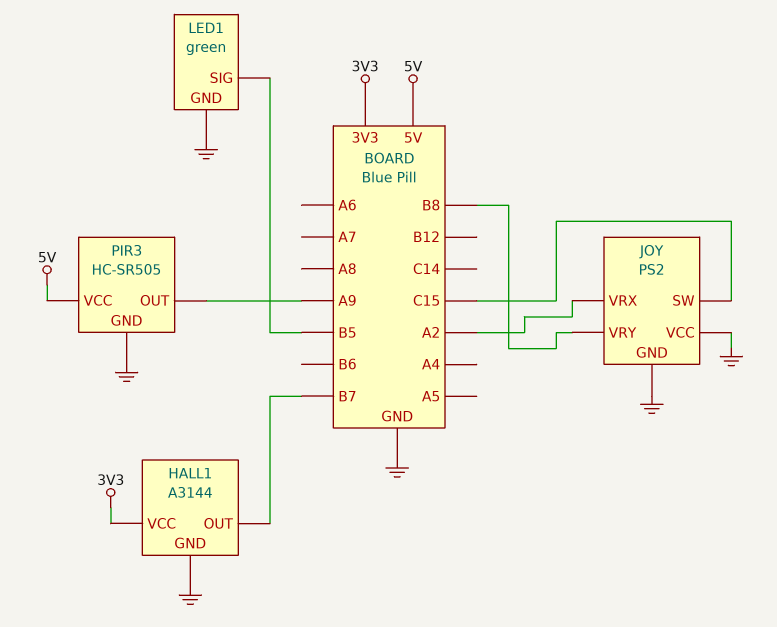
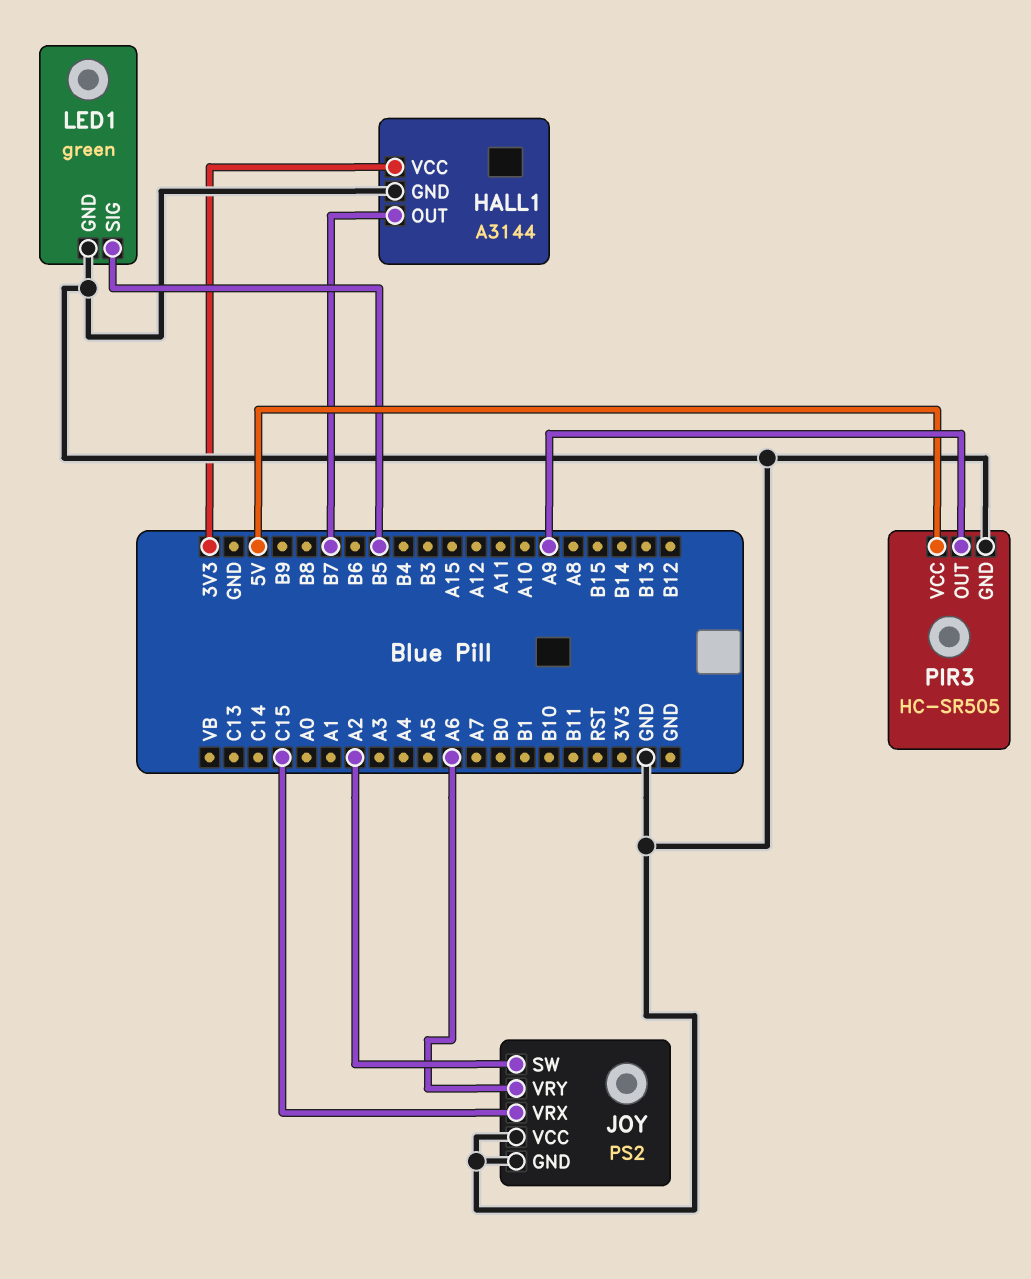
JOY pin SW: C15 -> A2
JOY pin VRX: A2 -> C15
JOY pin VRY: B8 -> A6

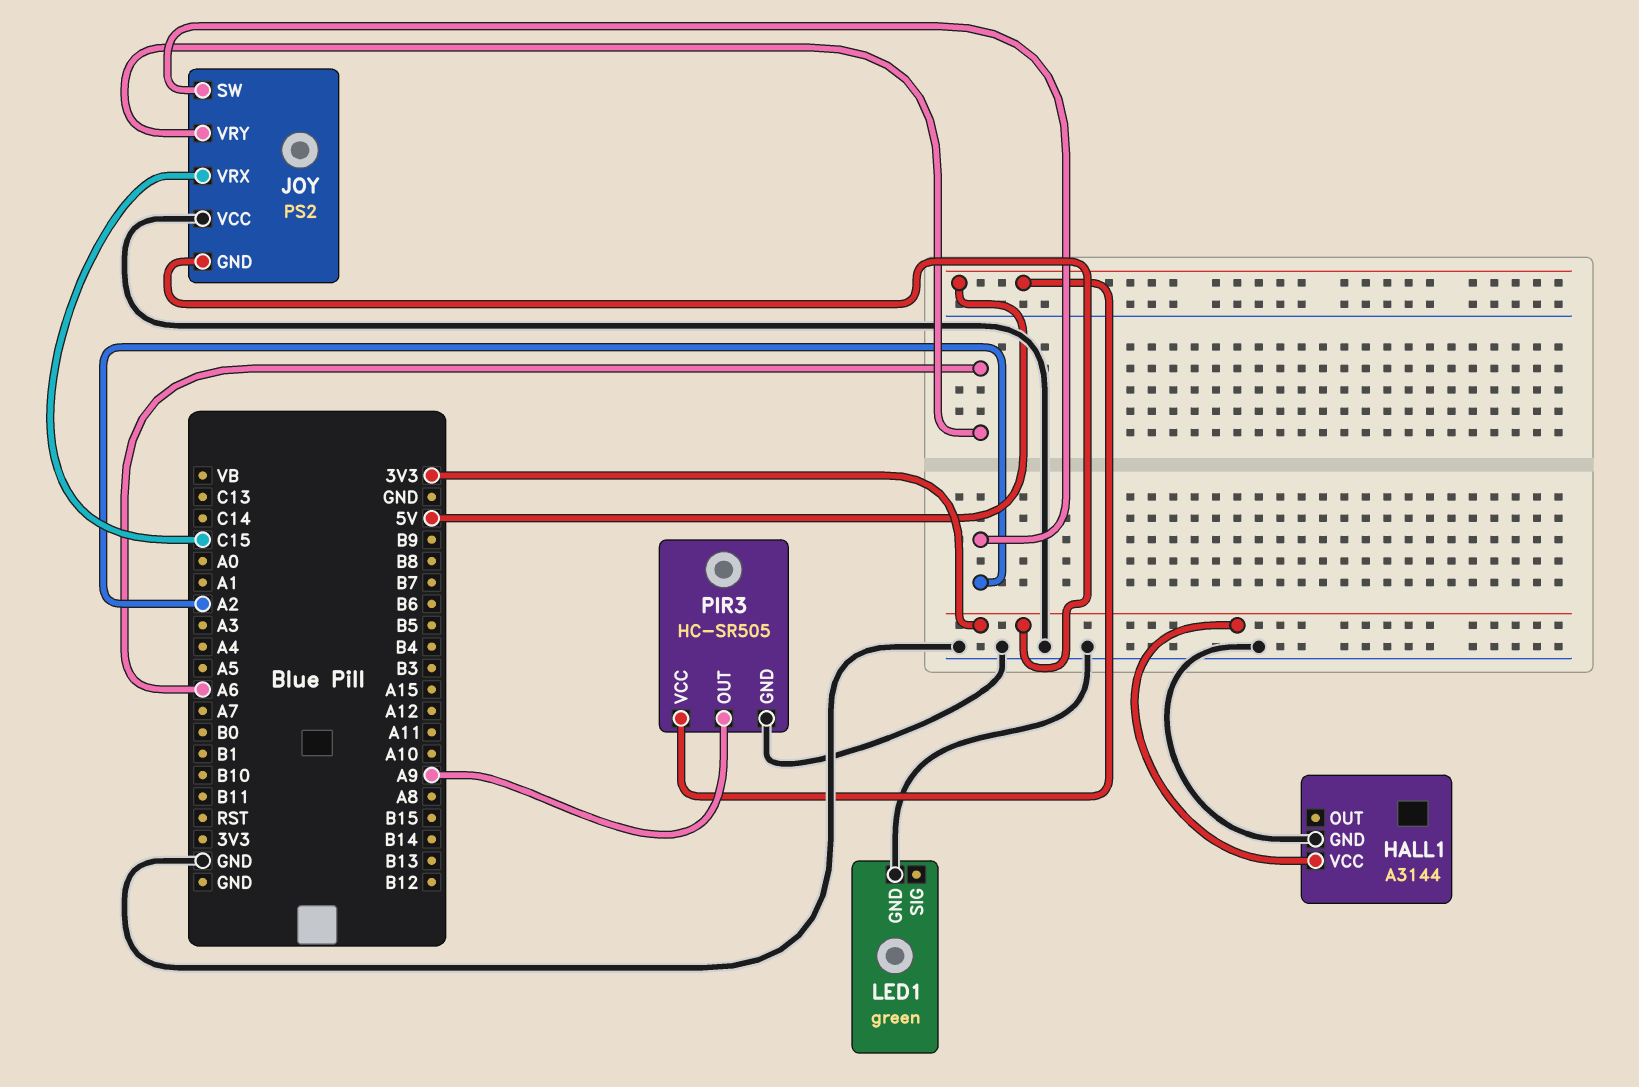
HALL1 pin OUT: B7 -> none
JOY pin GND: GND -> 3V3
LED1 pin SIG: B5 -> none

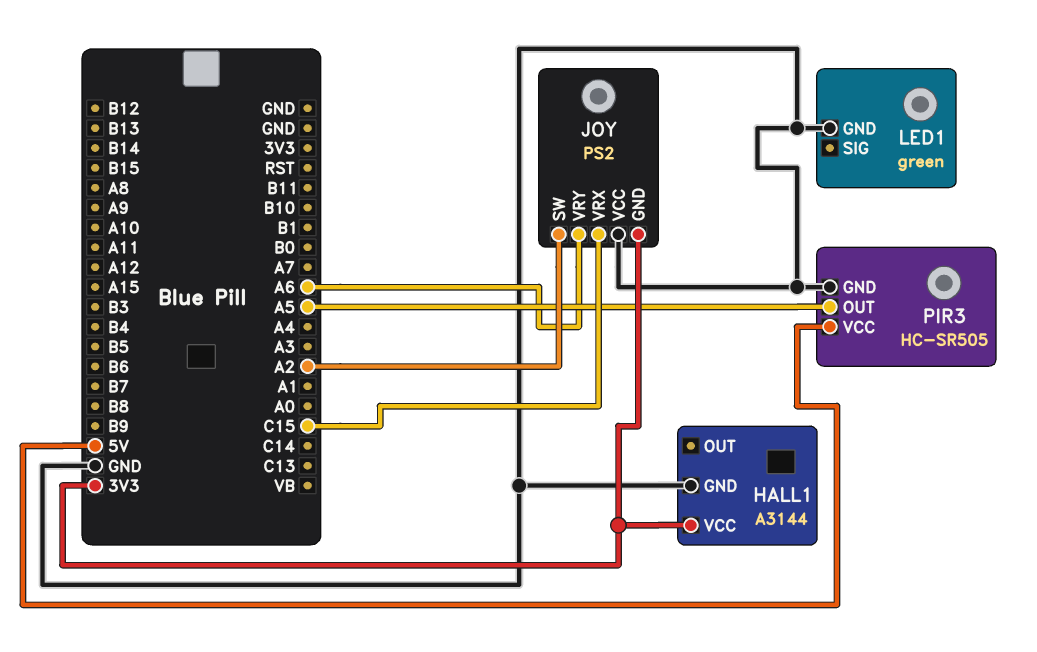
PIR3 pin OUT: A9 -> A5

